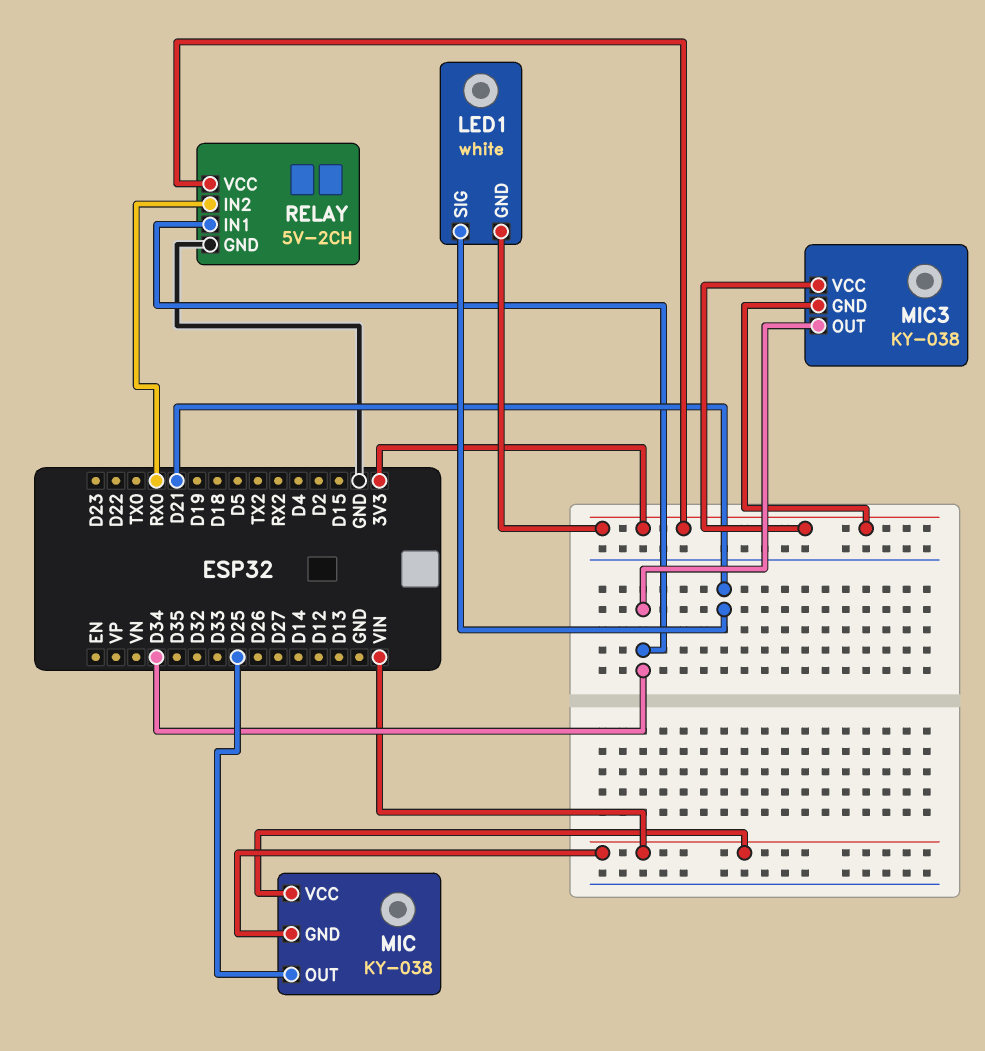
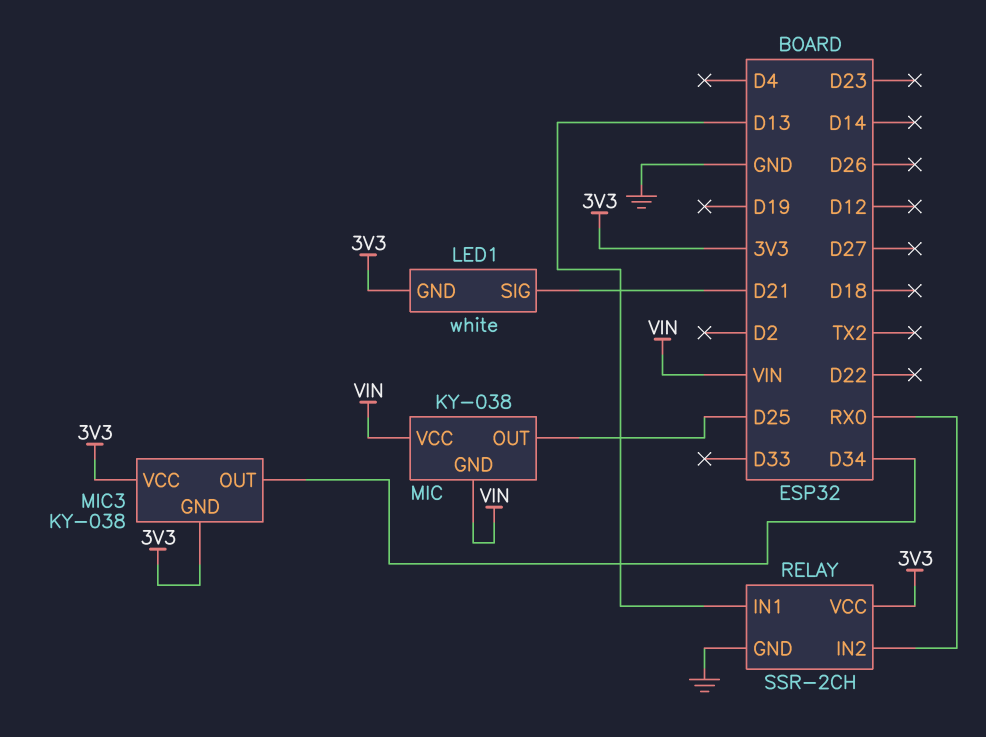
RELAY: 5V-2CH -> SSR-2CH
RELAY pin IN1: D34 -> D13

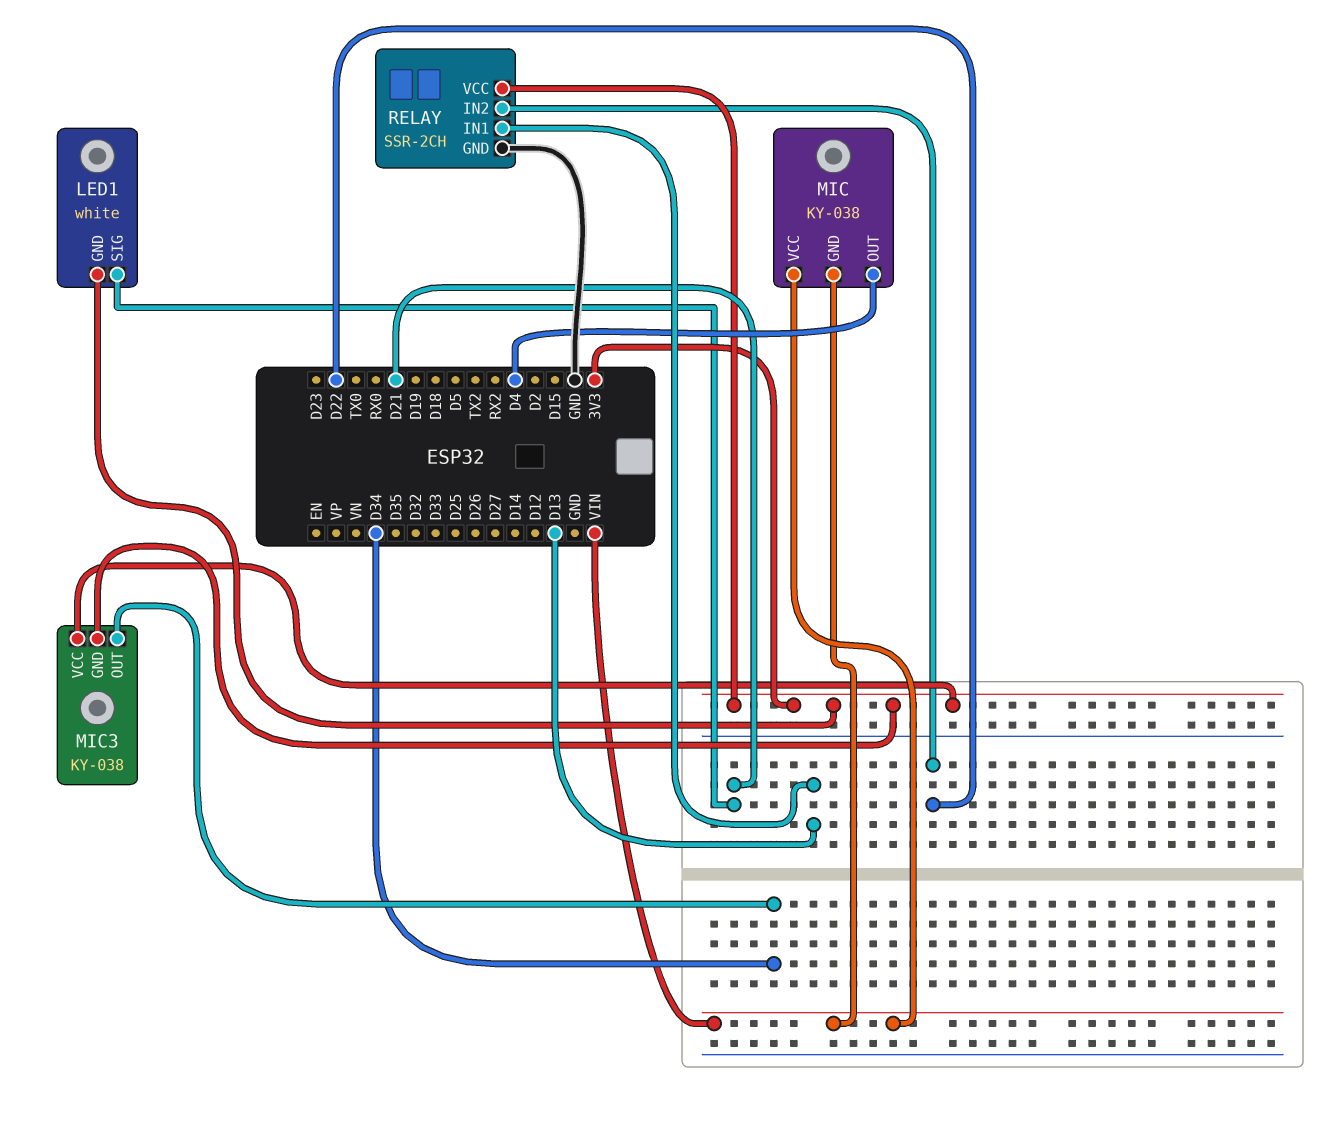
MIC pin OUT: D25 -> D4
RELAY pin IN2: RX0 -> D22

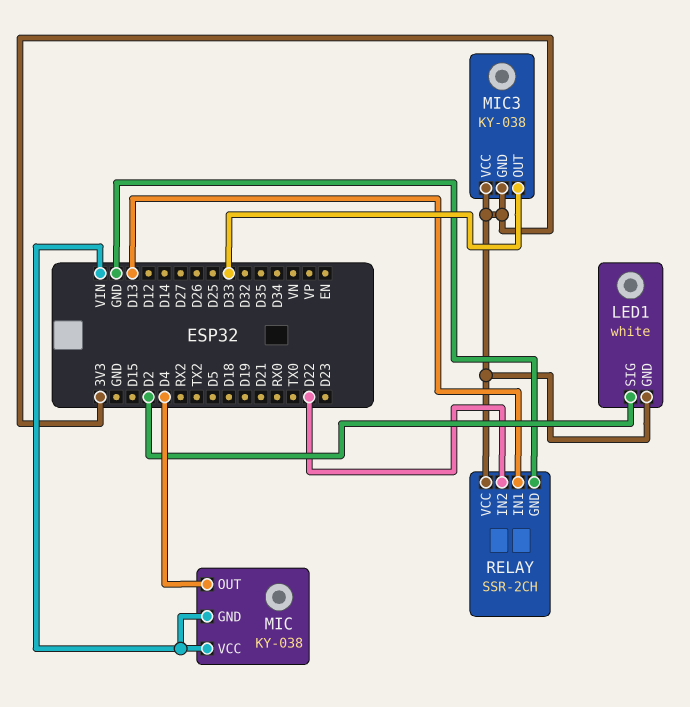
LED1 pin SIG: D21 -> D2
MIC3 pin OUT: D34 -> D33

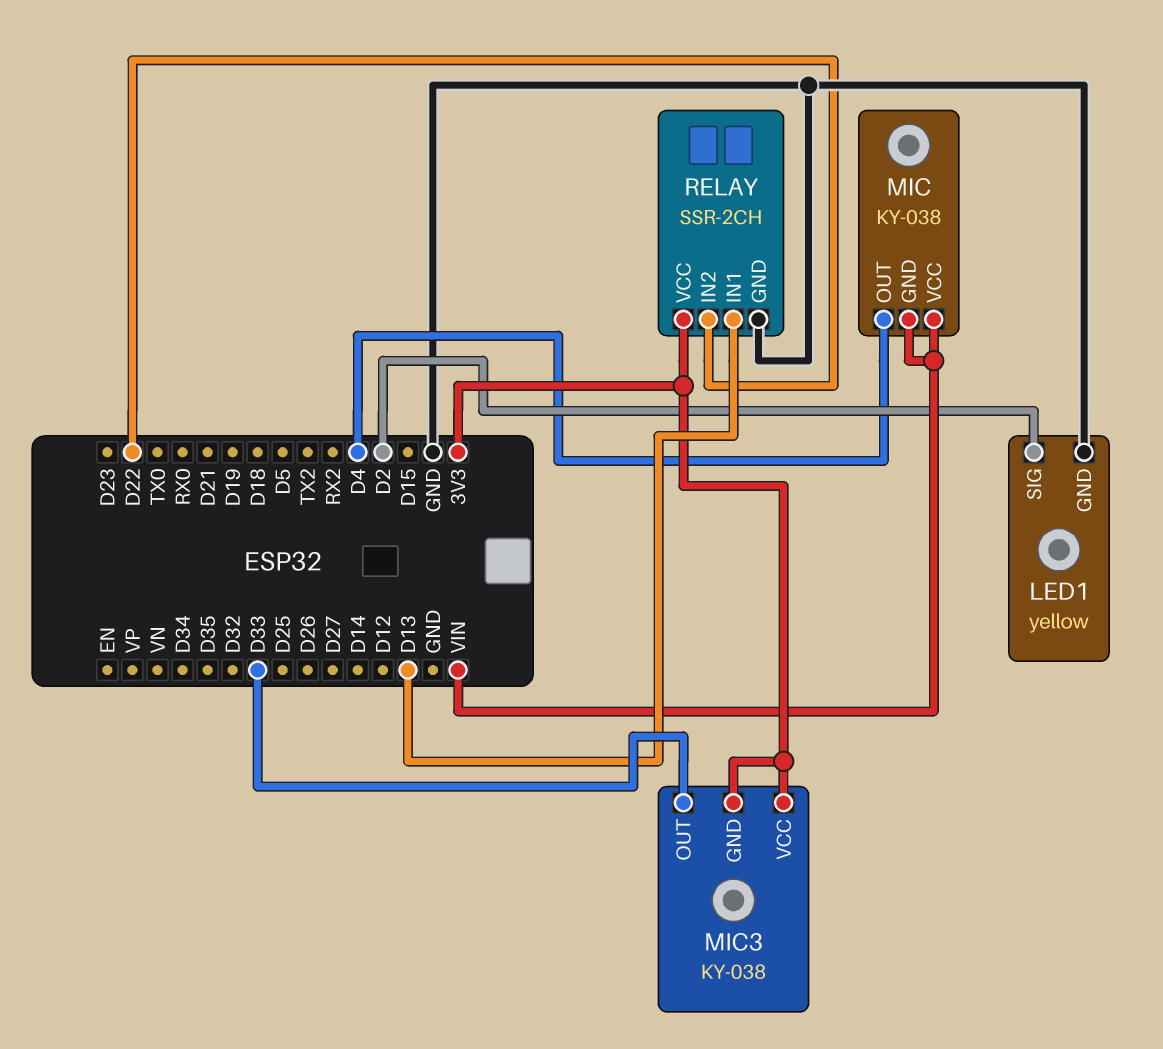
LED1: white -> yellow
LED1 pin GND: 3V3 -> GND

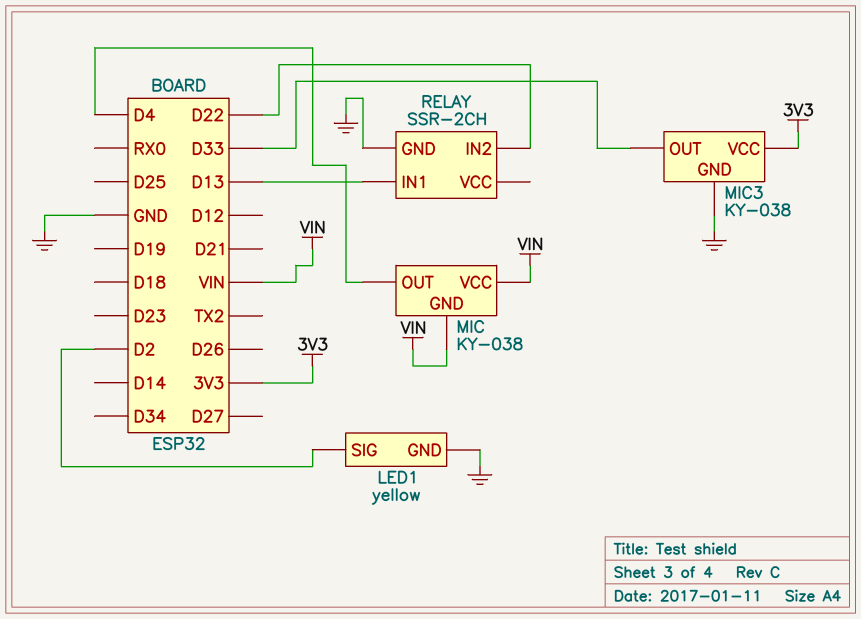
MIC3 pin GND: 3V3 -> GND
RELAY pin VCC: 3V3 -> none

